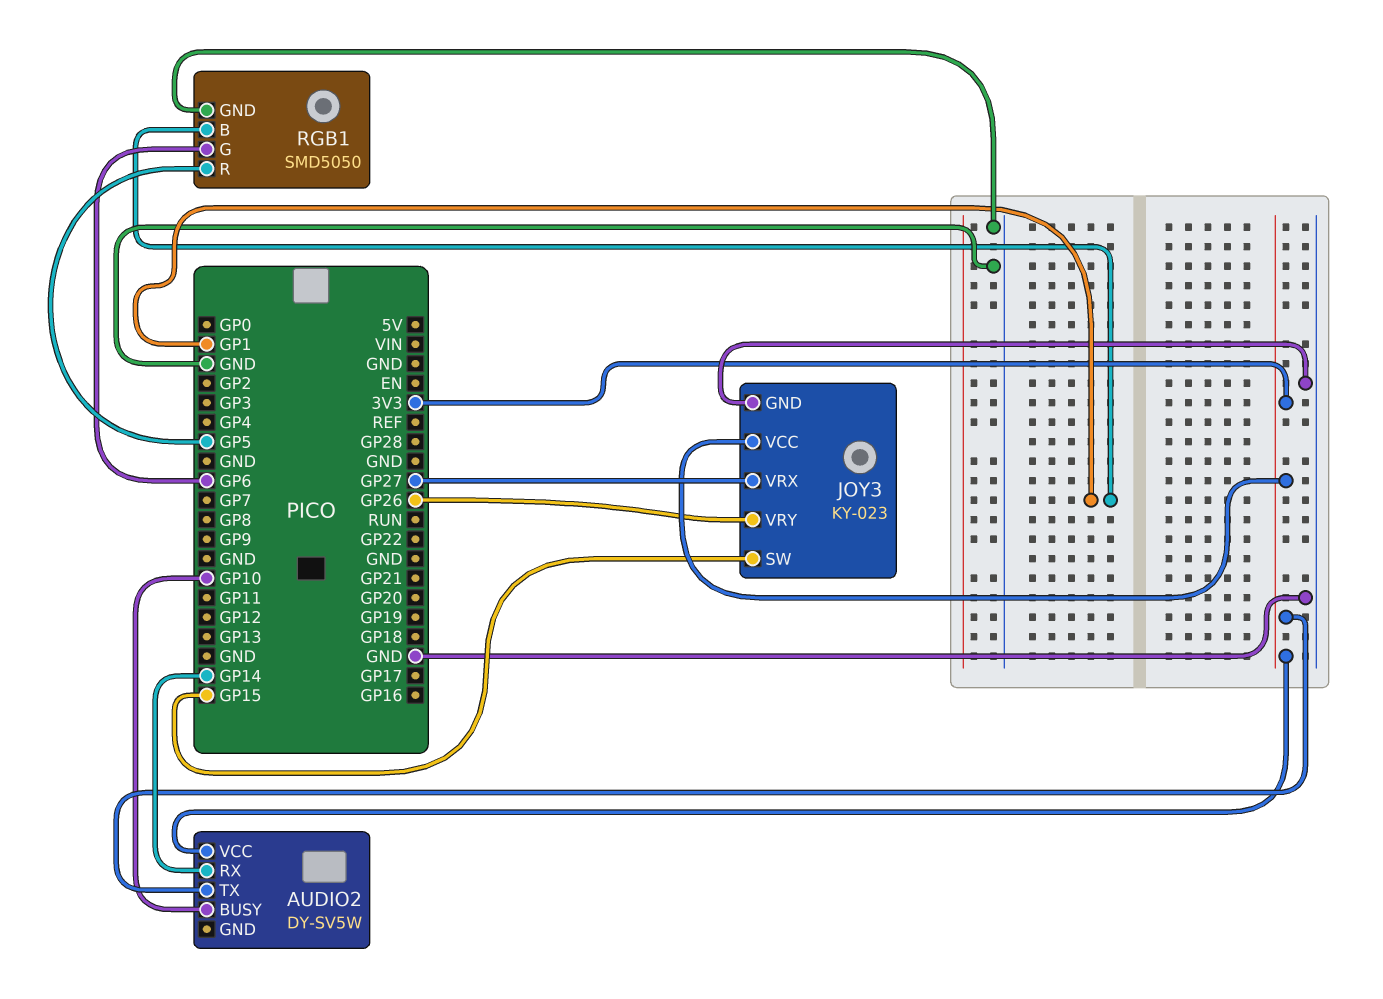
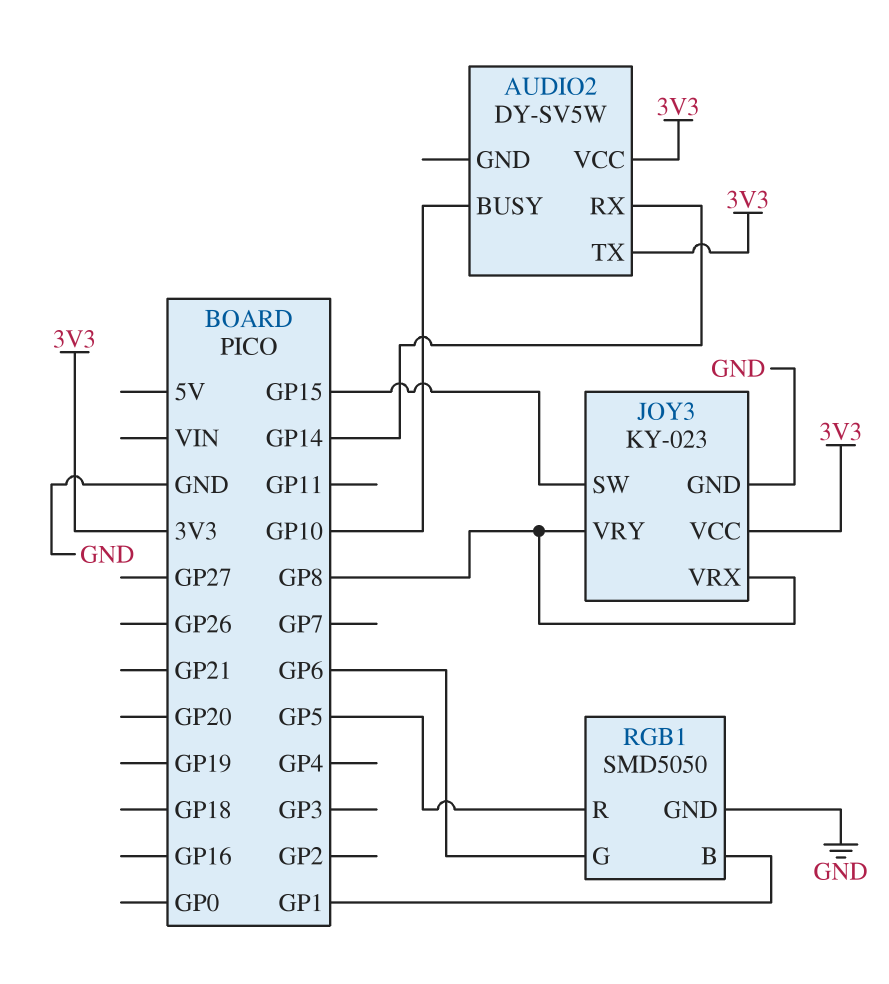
JOY3 pin VRX: GP27 -> GP8
JOY3 pin VRY: GP26 -> GP8

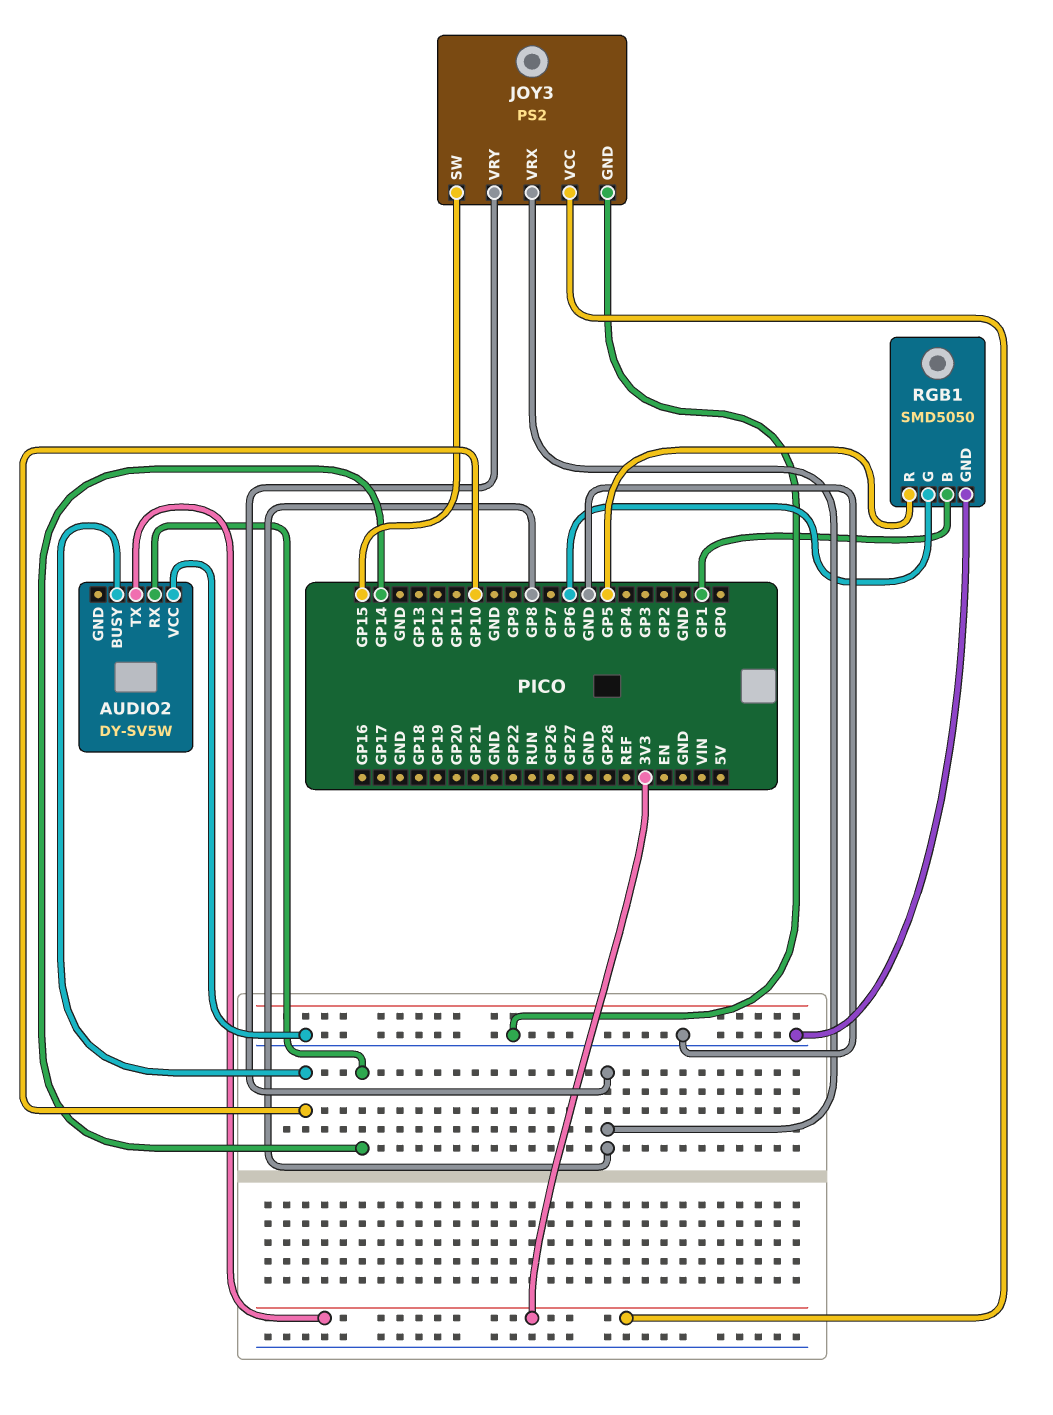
AUDIO2 pin VCC: 3V3 -> GND
JOY3: KY-023 -> PS2

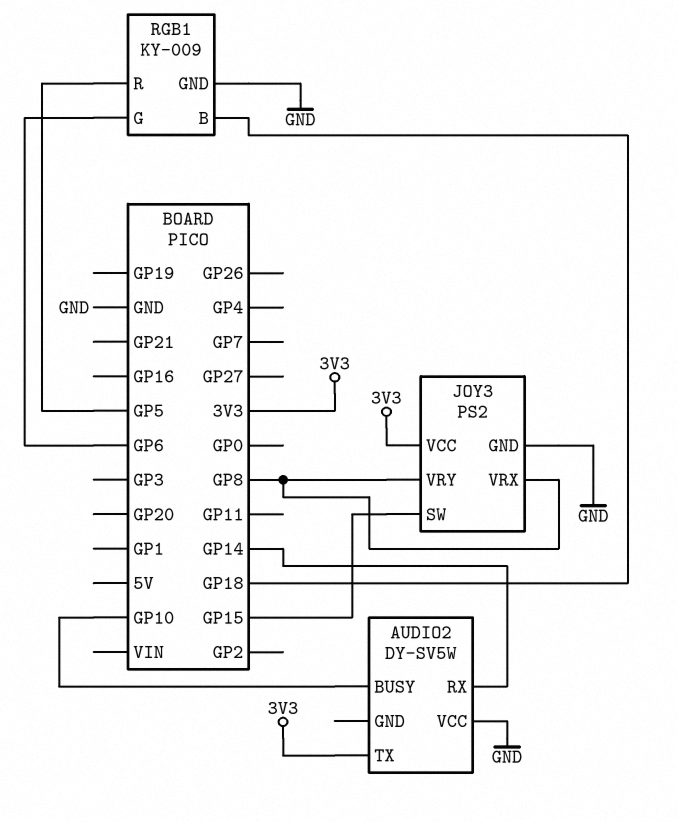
RGB1: SMD5050 -> KY-009
RGB1 pin B: GP1 -> GP18

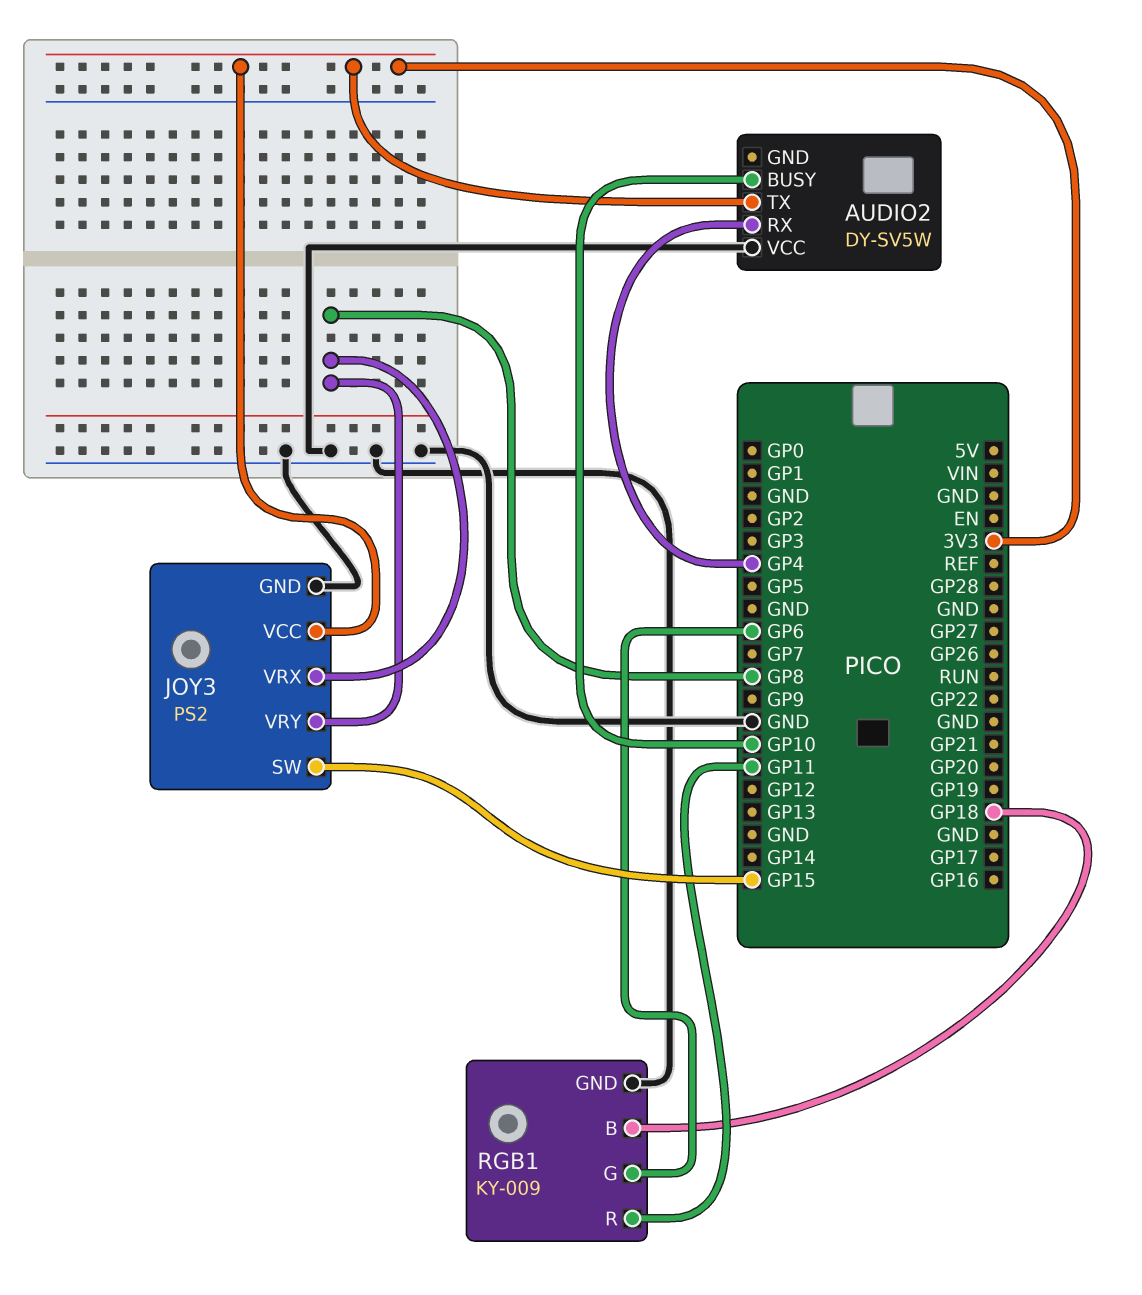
AUDIO2 pin RX: GP14 -> GP4
RGB1 pin R: GP5 -> GP11

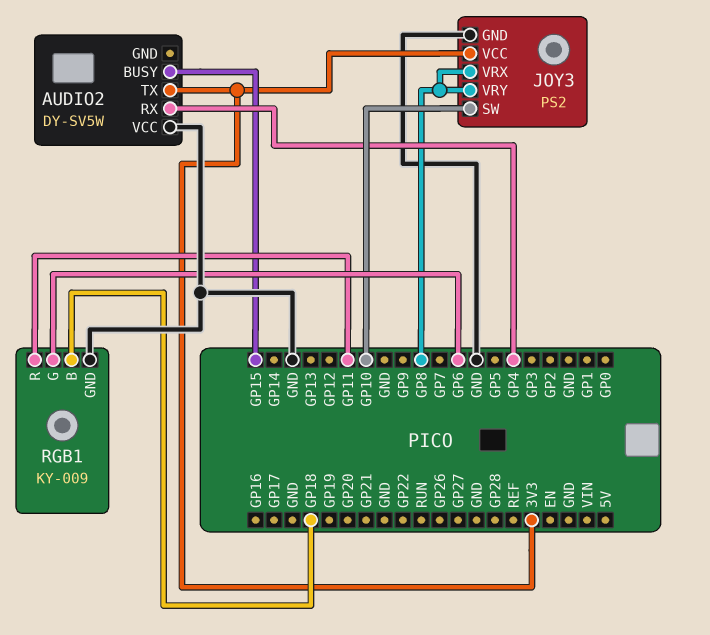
AUDIO2 pin BUSY: GP10 -> GP15
JOY3 pin SW: GP15 -> GP10

